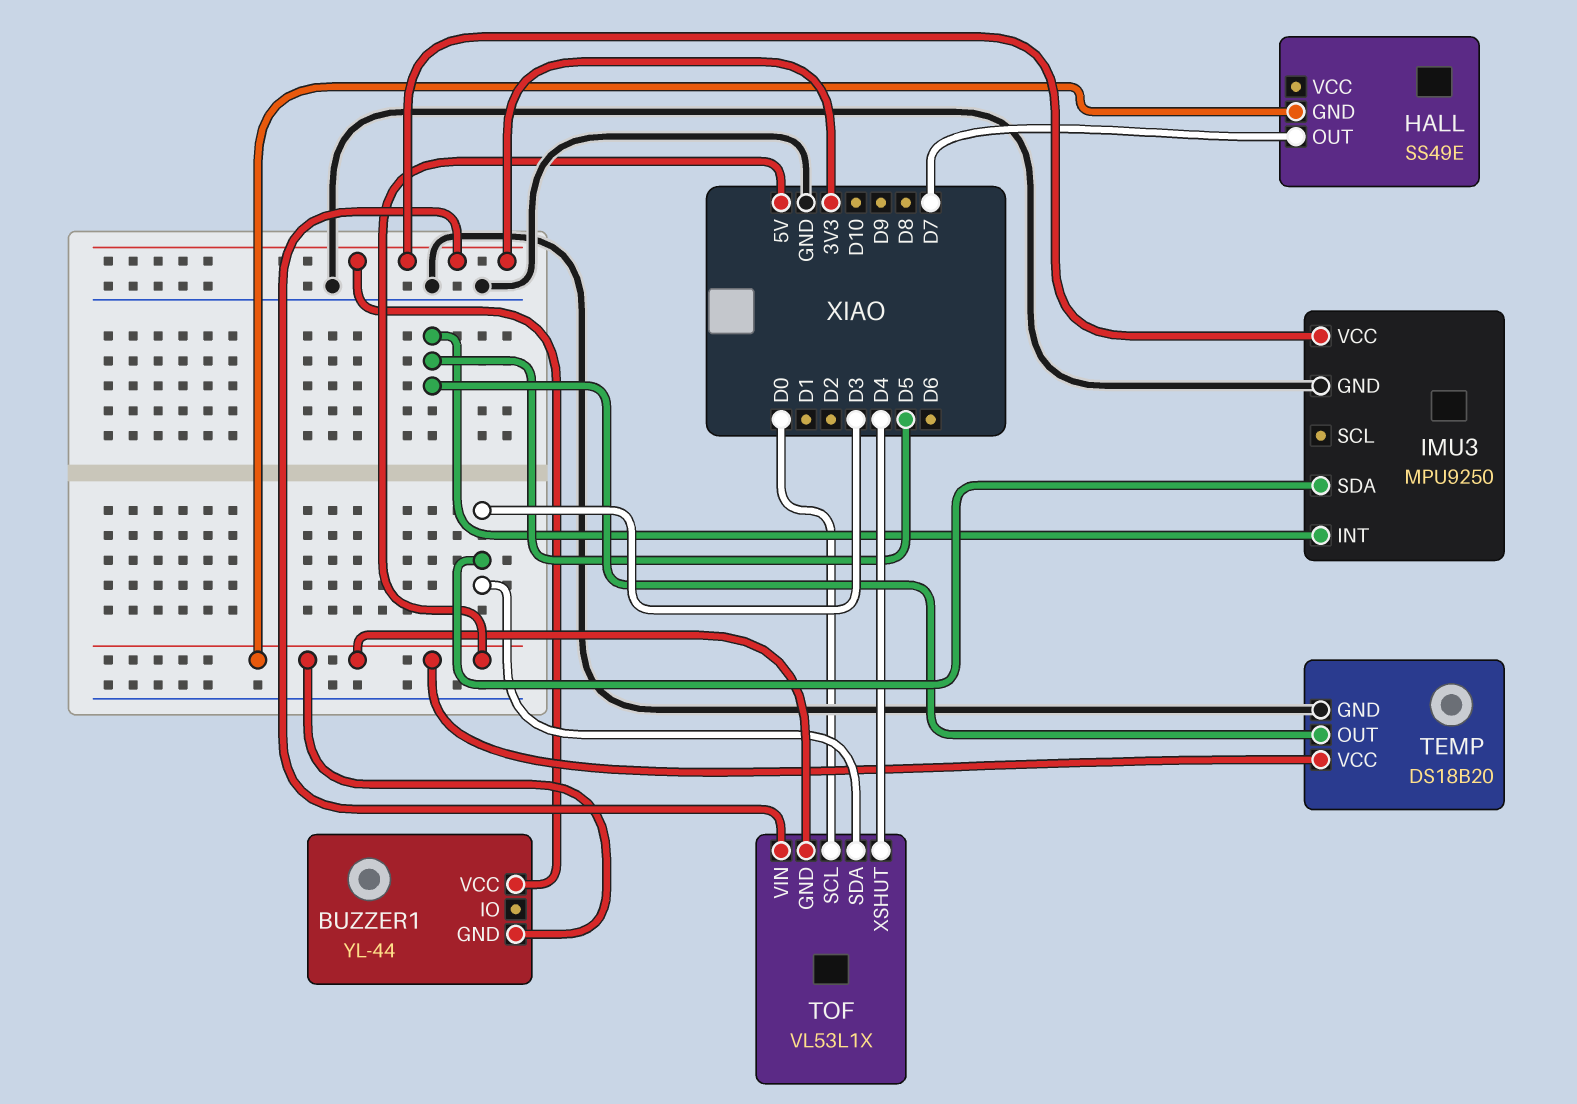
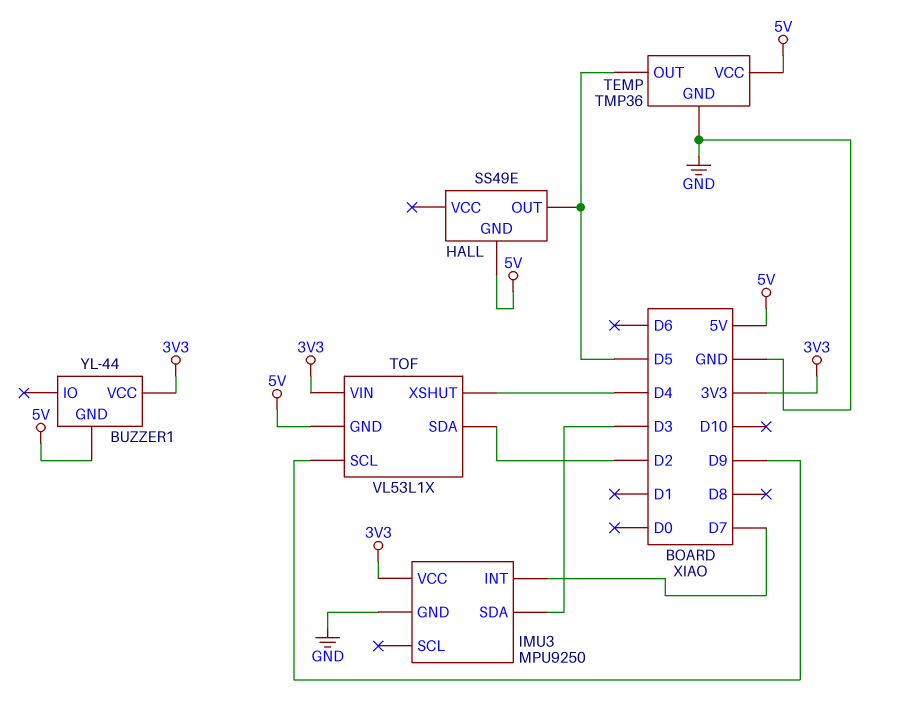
HALL pin OUT: D7 -> D5
IMU3 pin INT: D5 -> D7
TEMP: DS18B20 -> TMP36
TOF pin SCL: D0 -> D9
TOF pin SDA: D3 -> D2

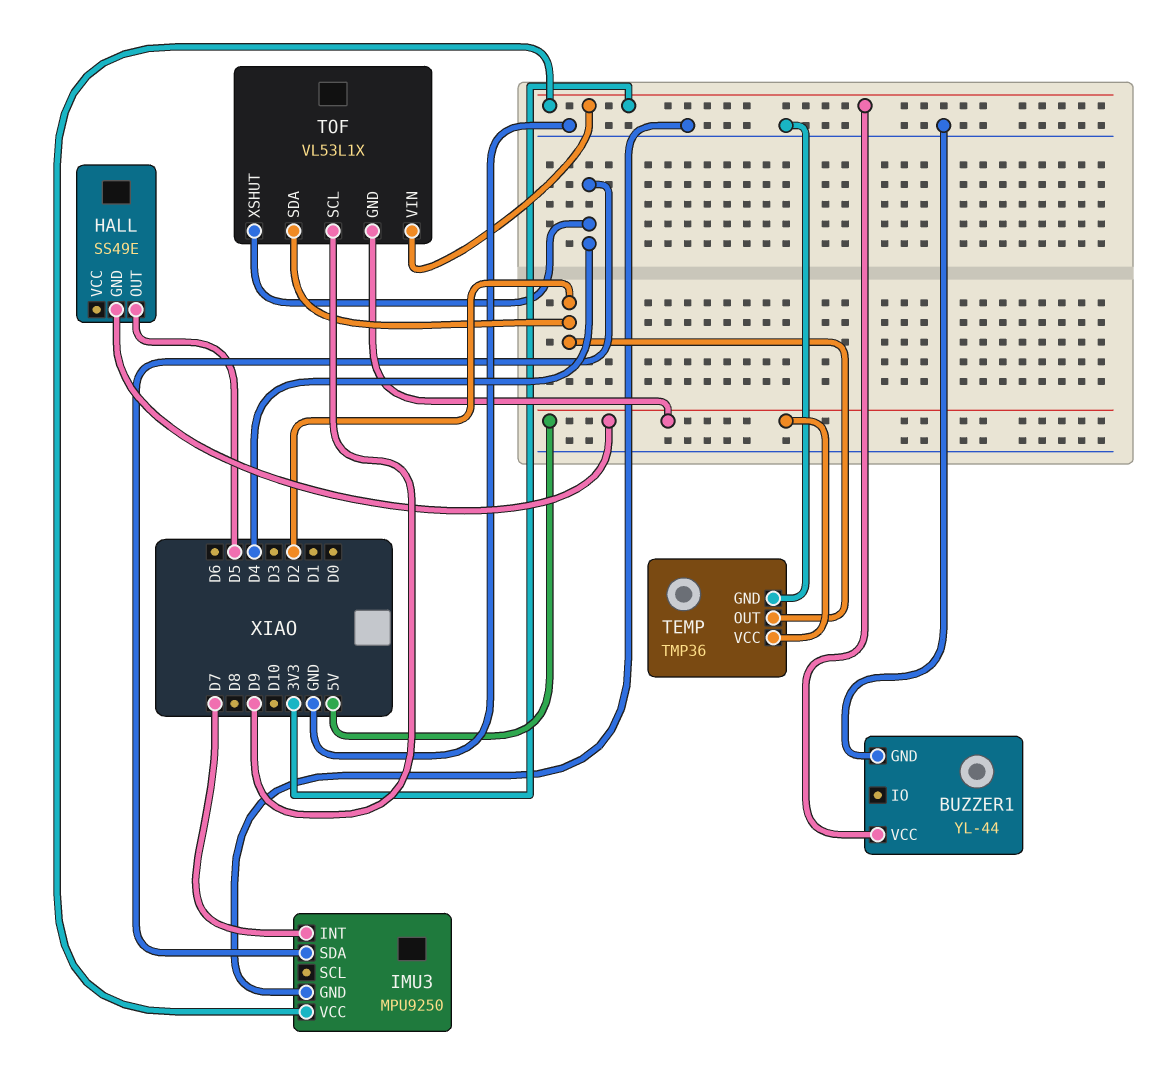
BUZZER1 pin GND: 5V -> GND
IMU3 pin SDA: D3 -> D4
TEMP pin OUT: D5 -> D2

